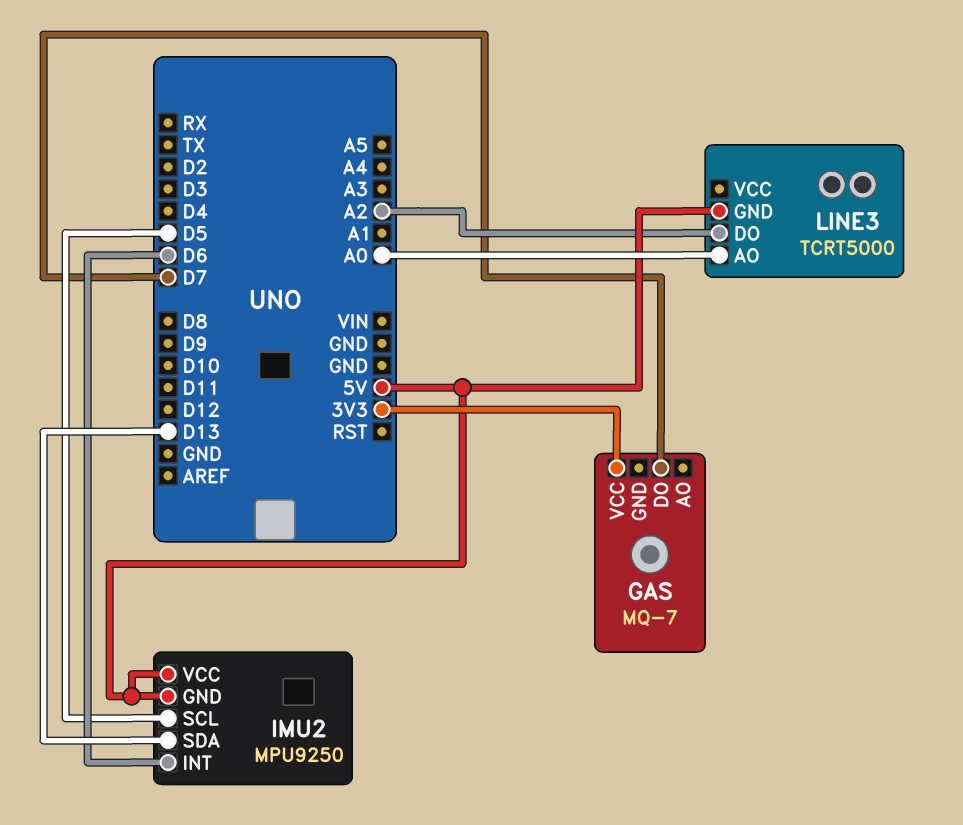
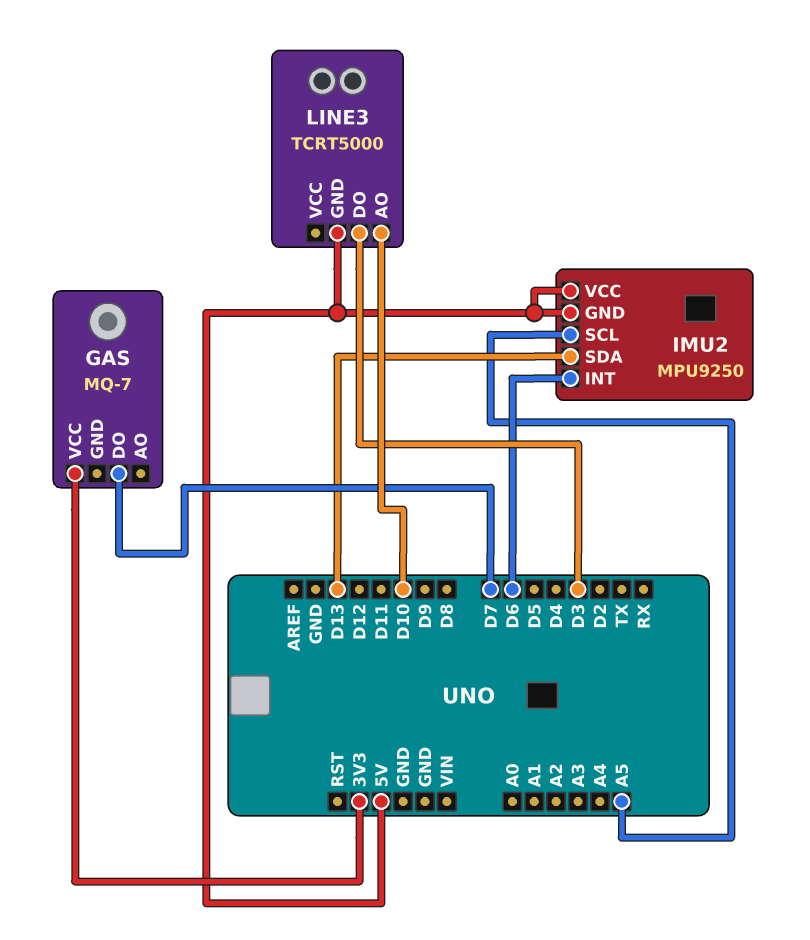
IMU2 pin SCL: D5 -> A5
LINE3 pin AO: A0 -> D10
LINE3 pin DO: A2 -> D3

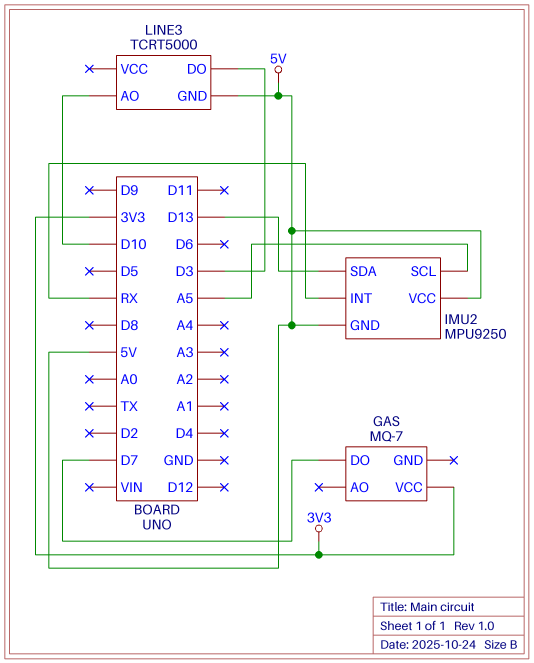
IMU2 pin INT: D6 -> RX

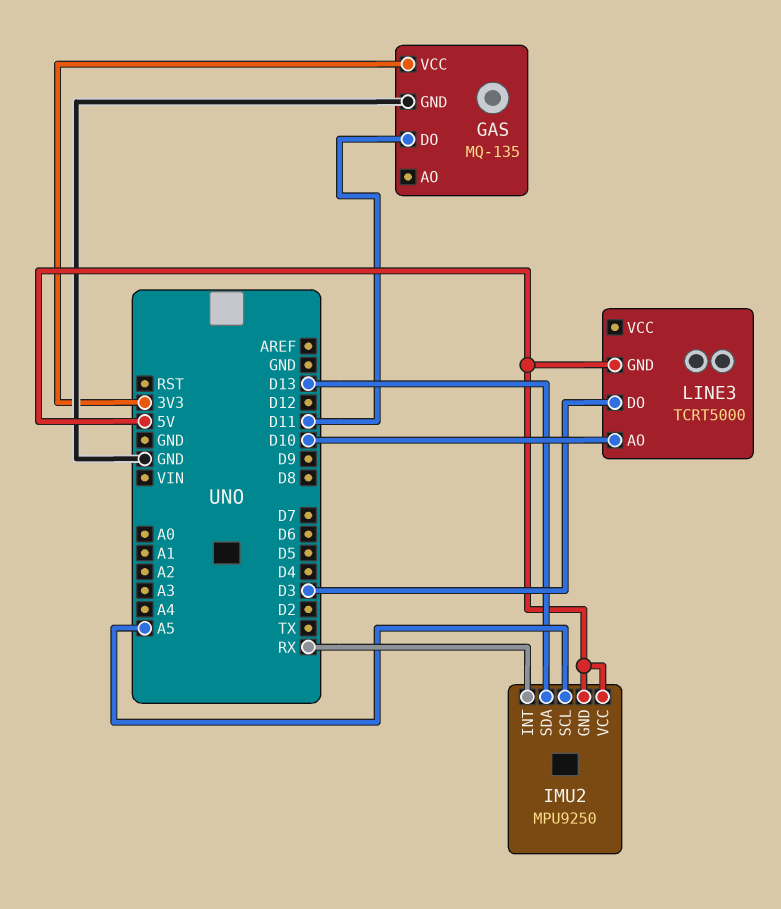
GAS: MQ-7 -> MQ-135
GAS pin DO: D7 -> D11
GAS pin GND: none -> GND

